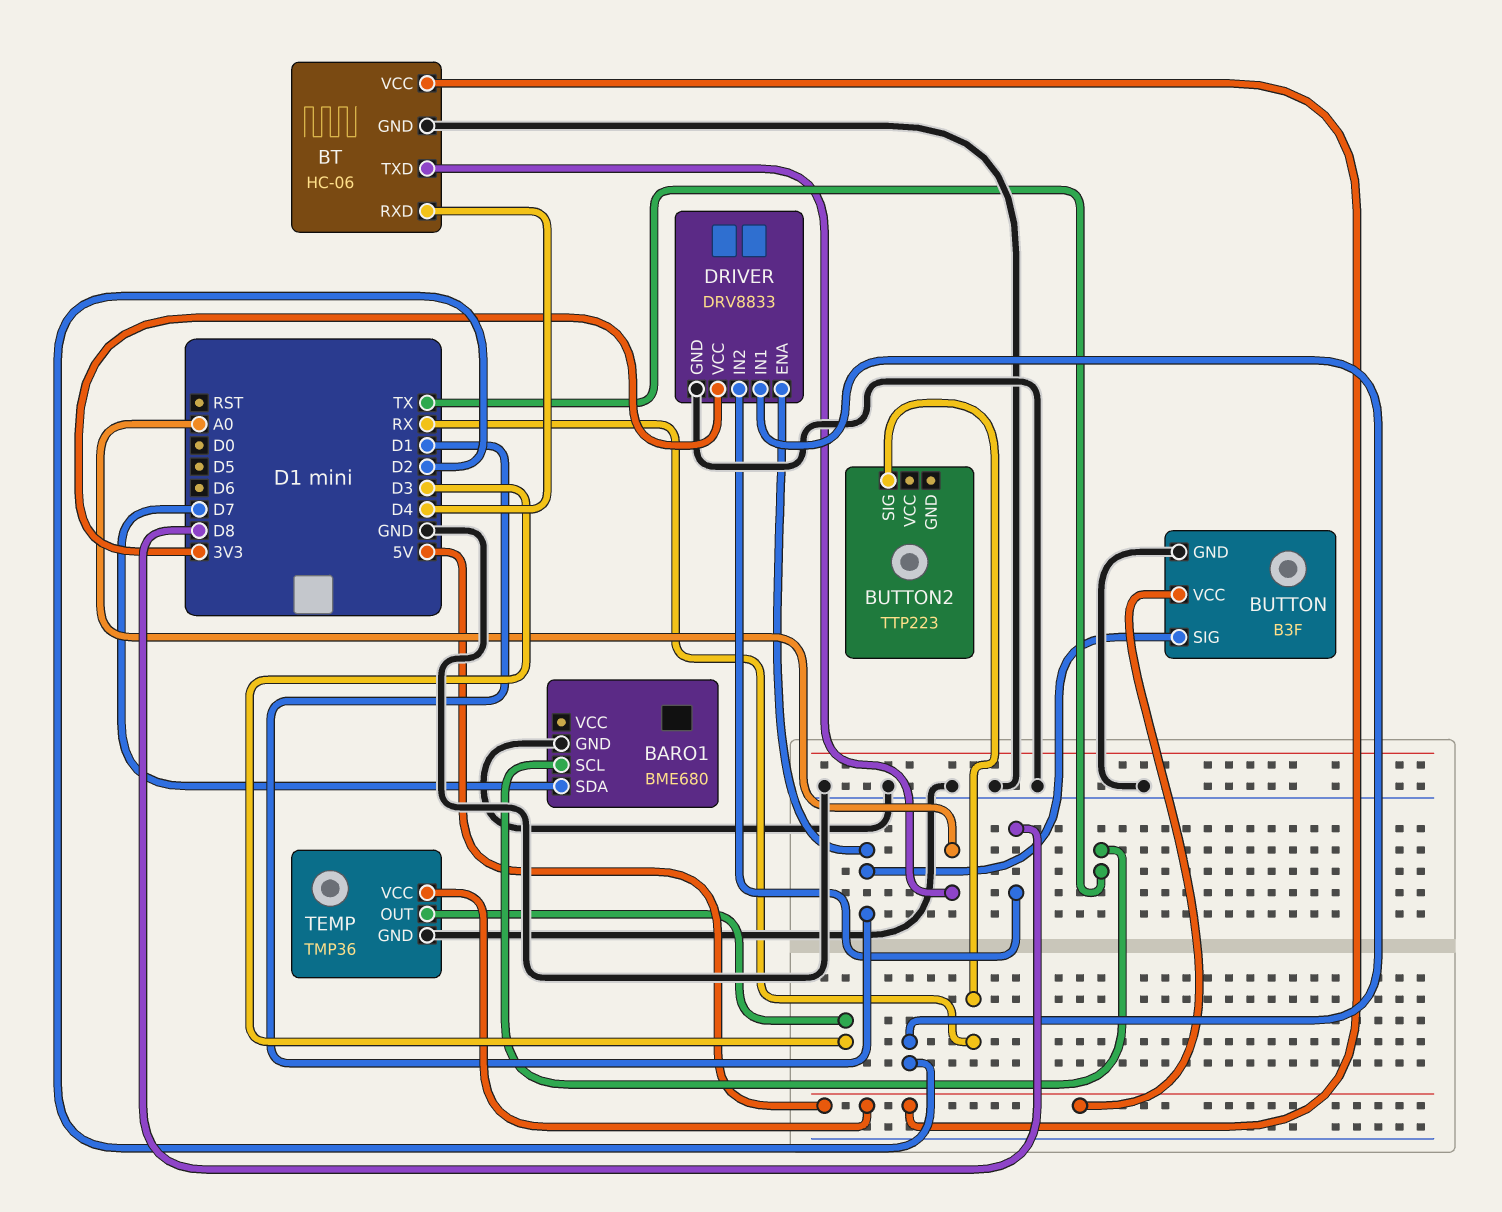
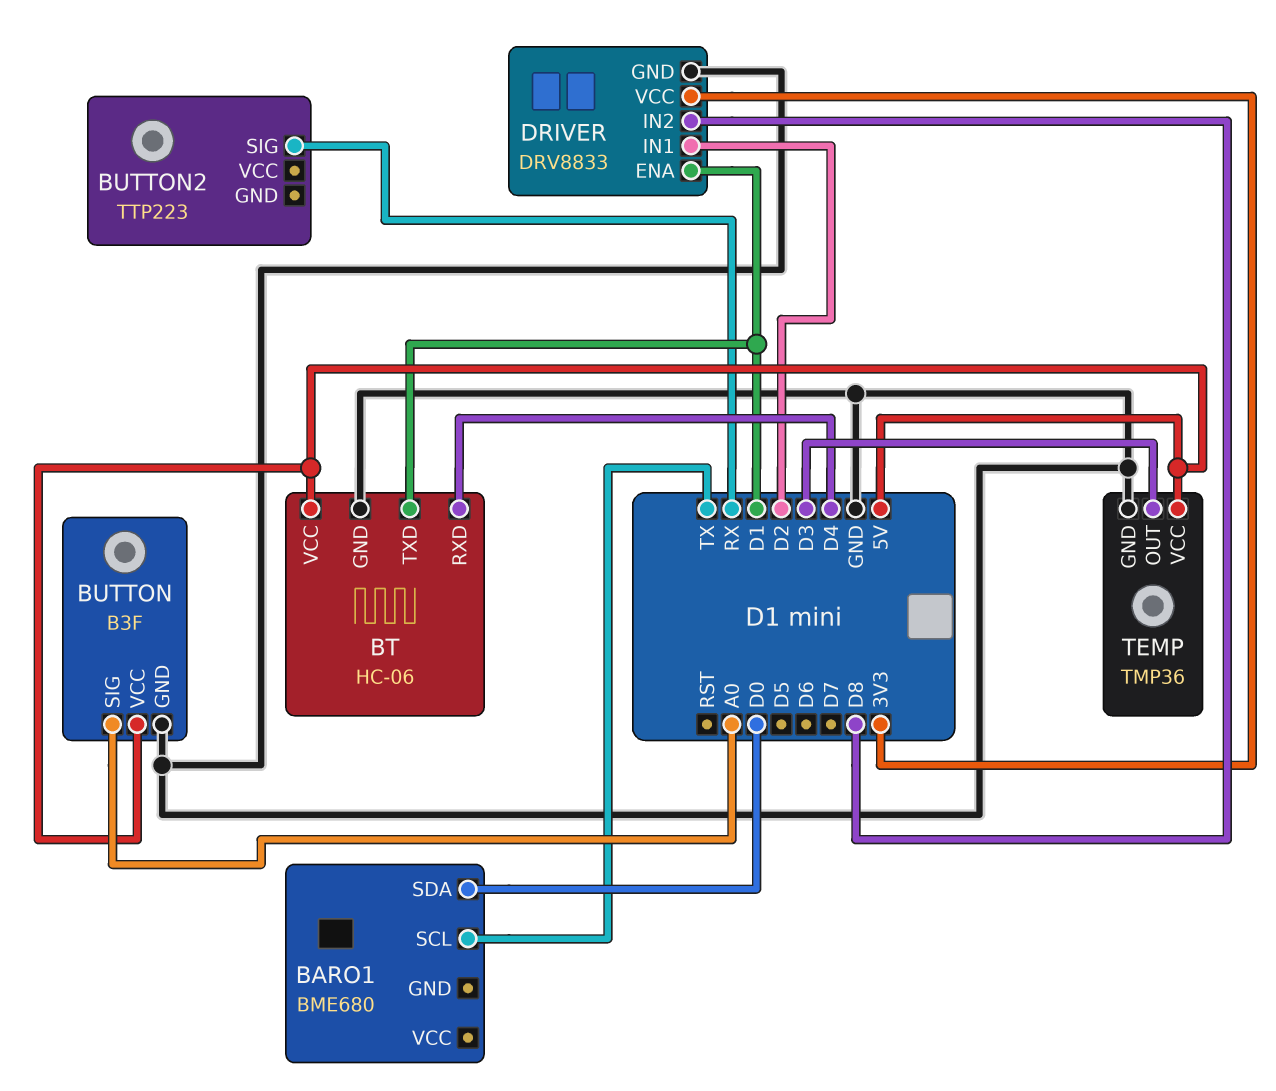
BARO1 pin GND: GND -> none
BARO1 pin SDA: D7 -> D0
BT pin TXD: A0 -> D1
BUTTON pin SIG: D1 -> A0

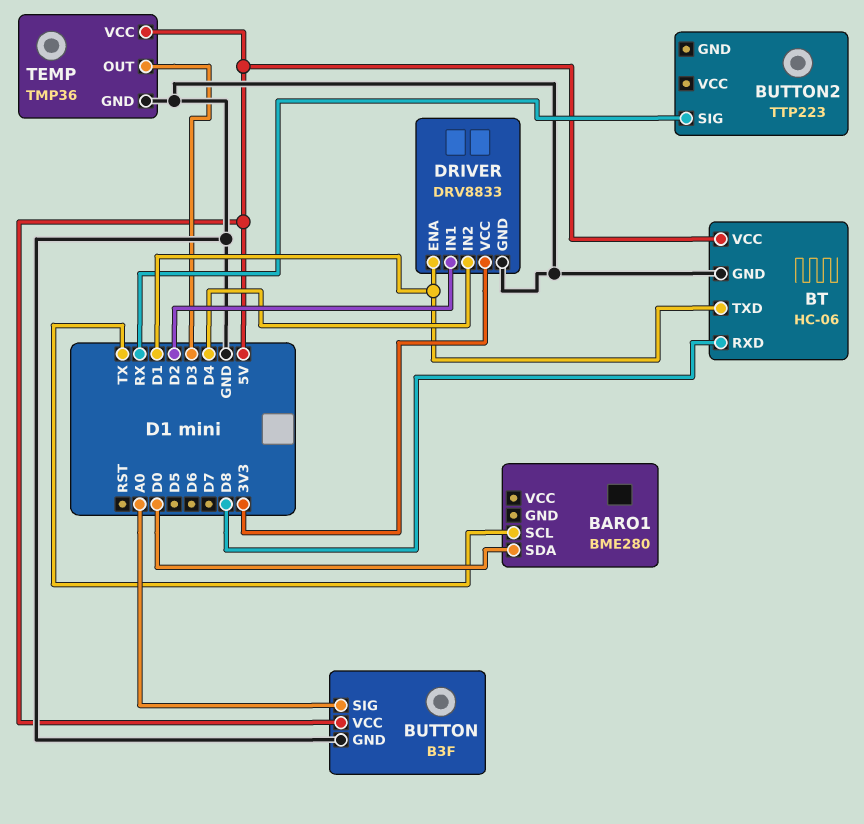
BARO1: BME680 -> BME280
BT pin RXD: D4 -> D8
DRIVER pin IN2: D8 -> D4

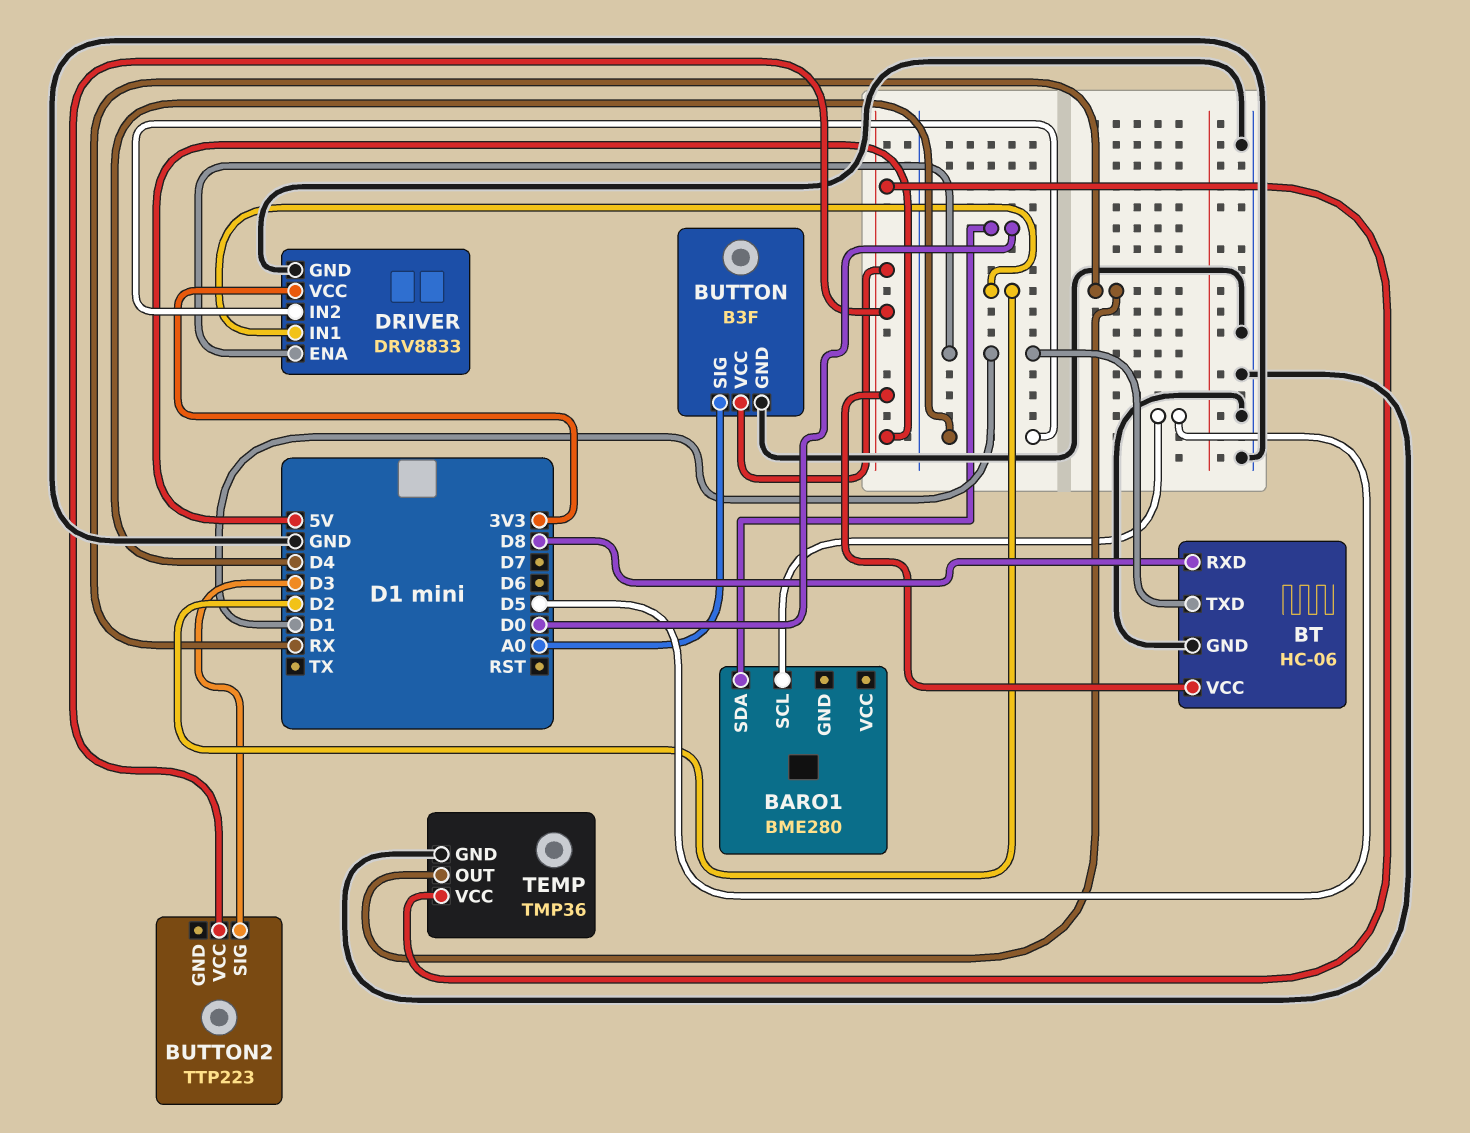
BARO1 pin SCL: TX -> D5
BUTTON2 pin SIG: RX -> D3
BUTTON2 pin VCC: none -> 5V
TEMP pin OUT: D3 -> RX

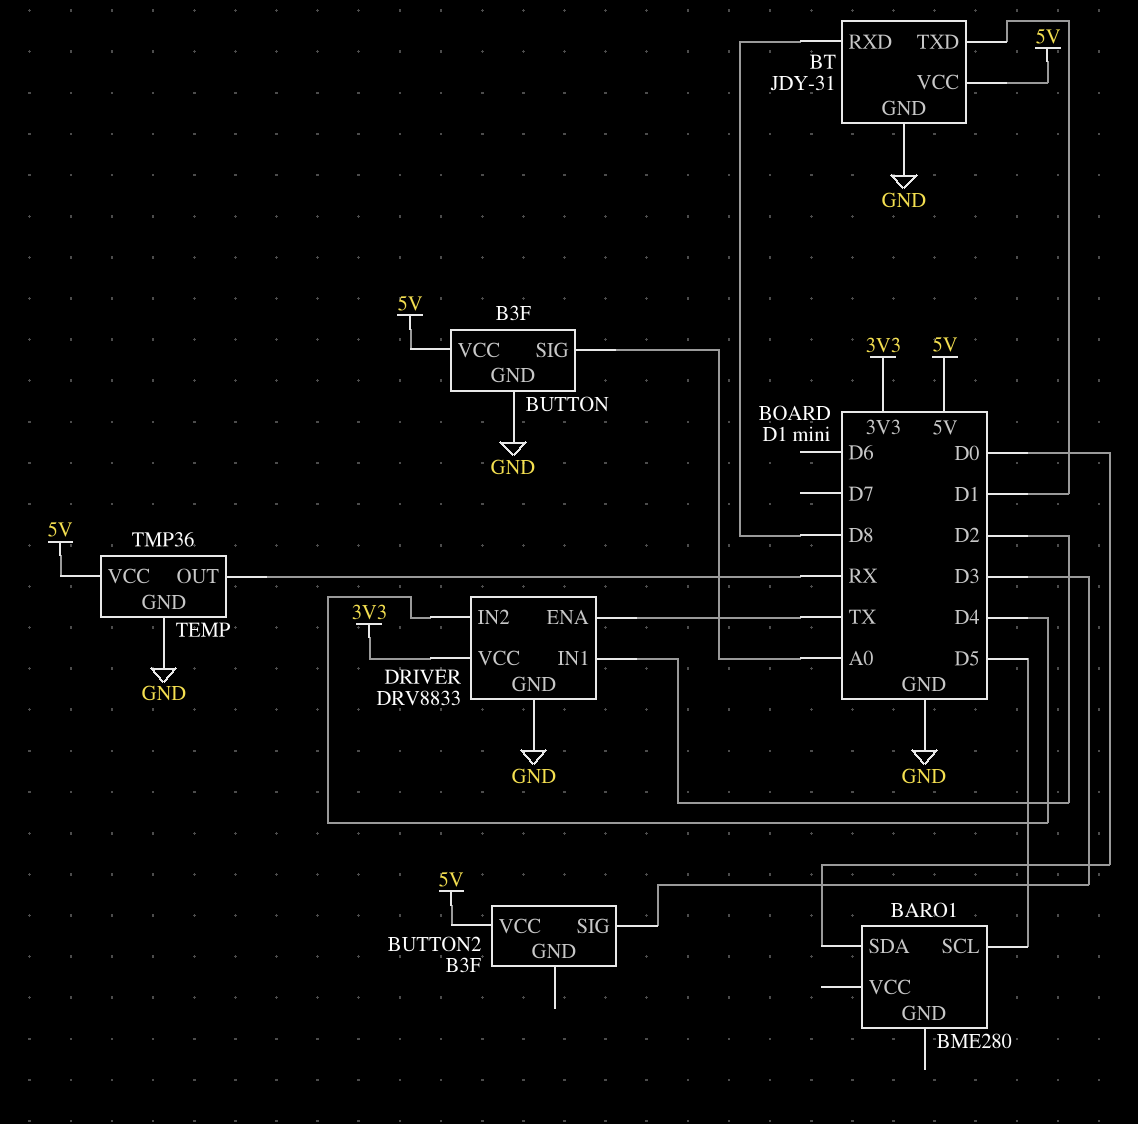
BT: HC-06 -> JDY-31
BUTTON2: TTP223 -> B3F
DRIVER pin ENA: D1 -> TX

